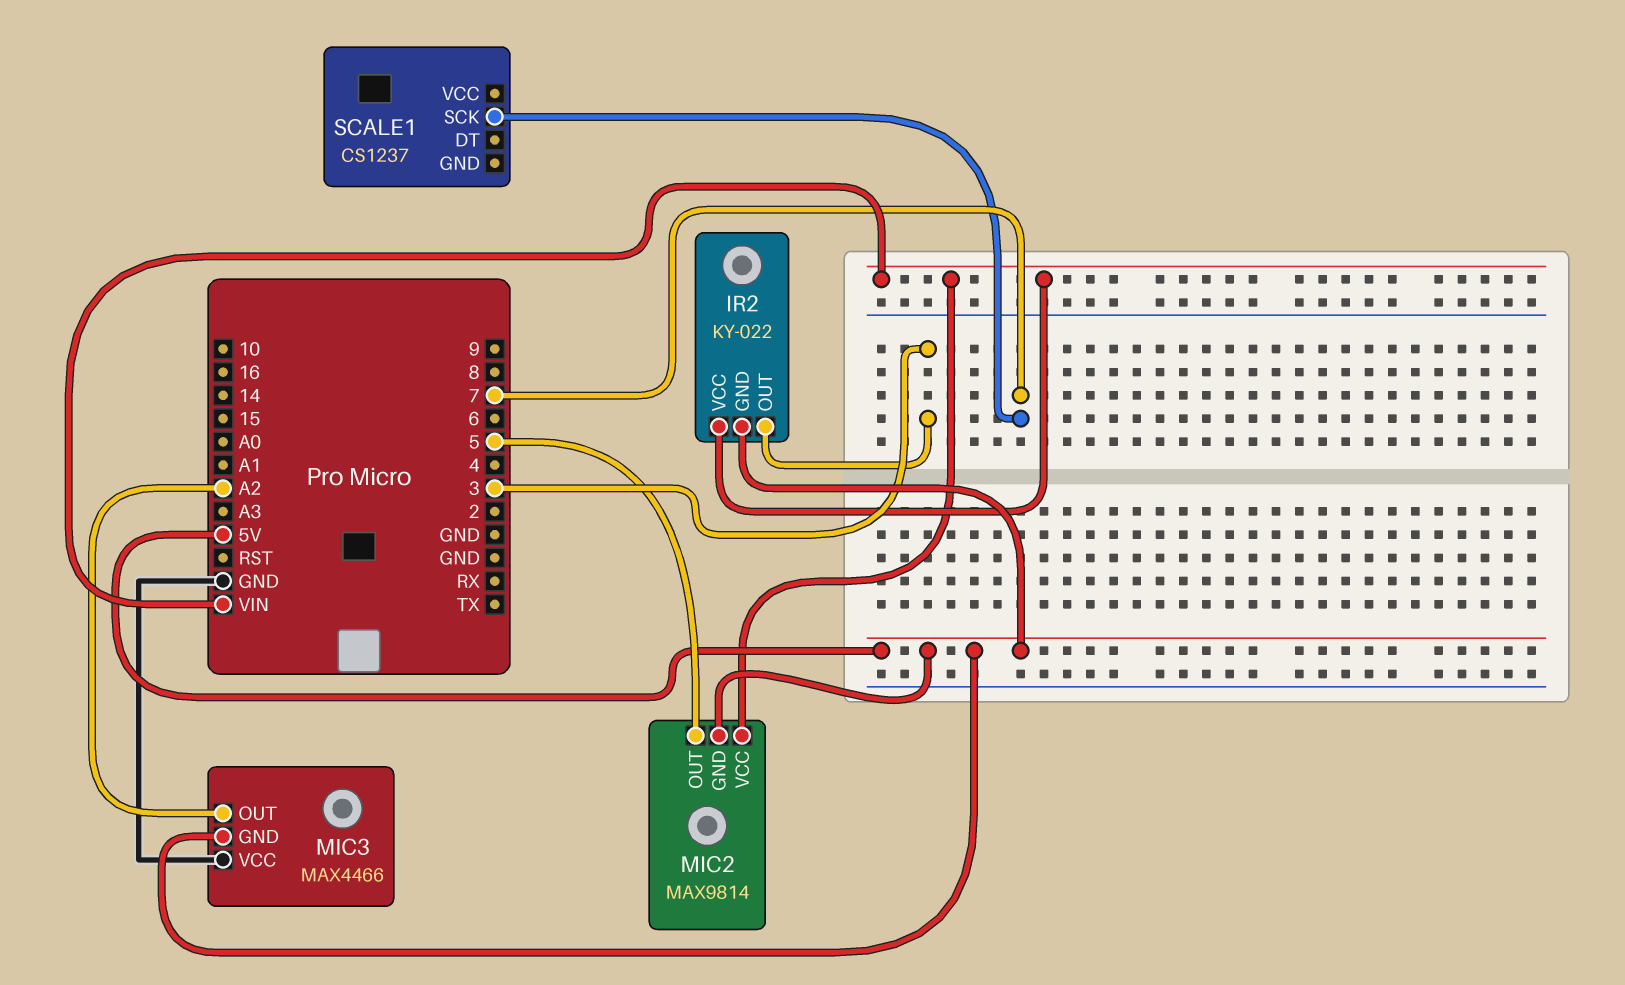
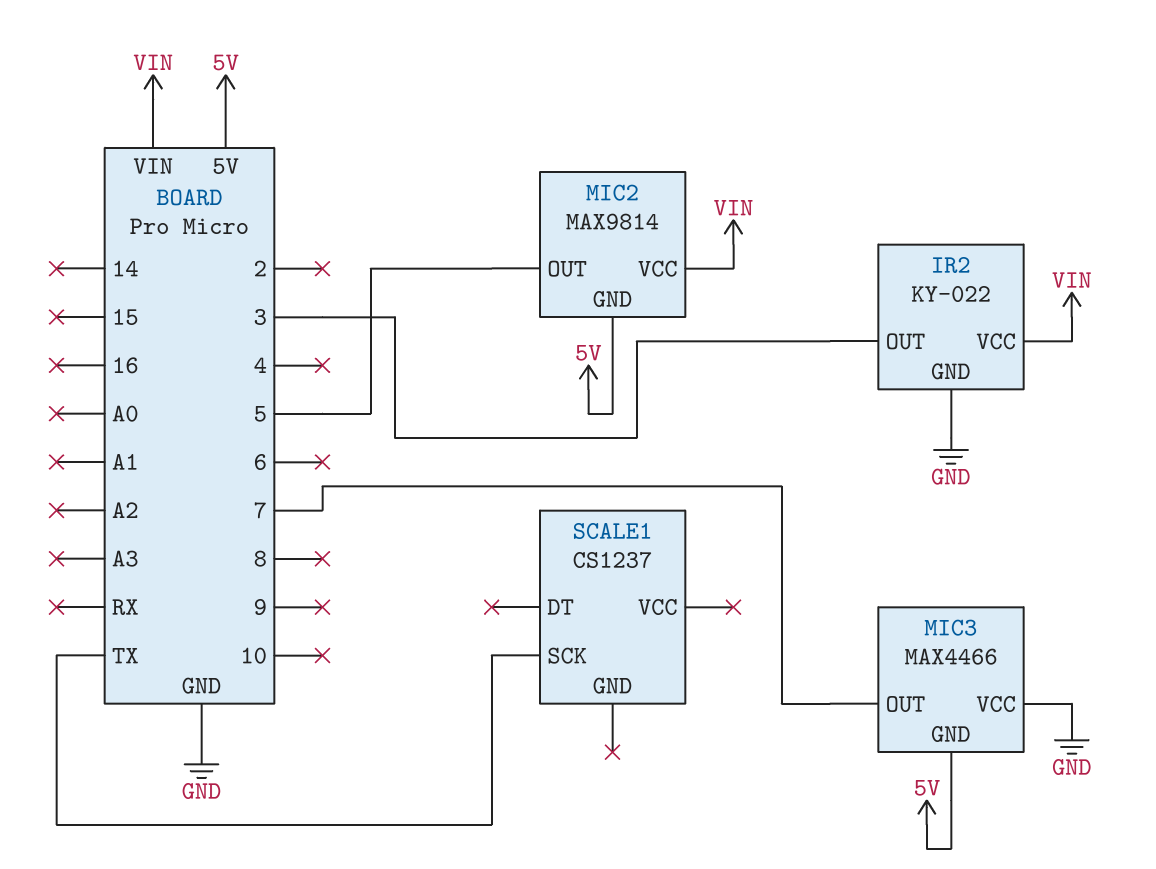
IR2 pin GND: 5V -> GND
MIC3 pin OUT: A2 -> 7
SCALE1 pin SCK: 7 -> TX

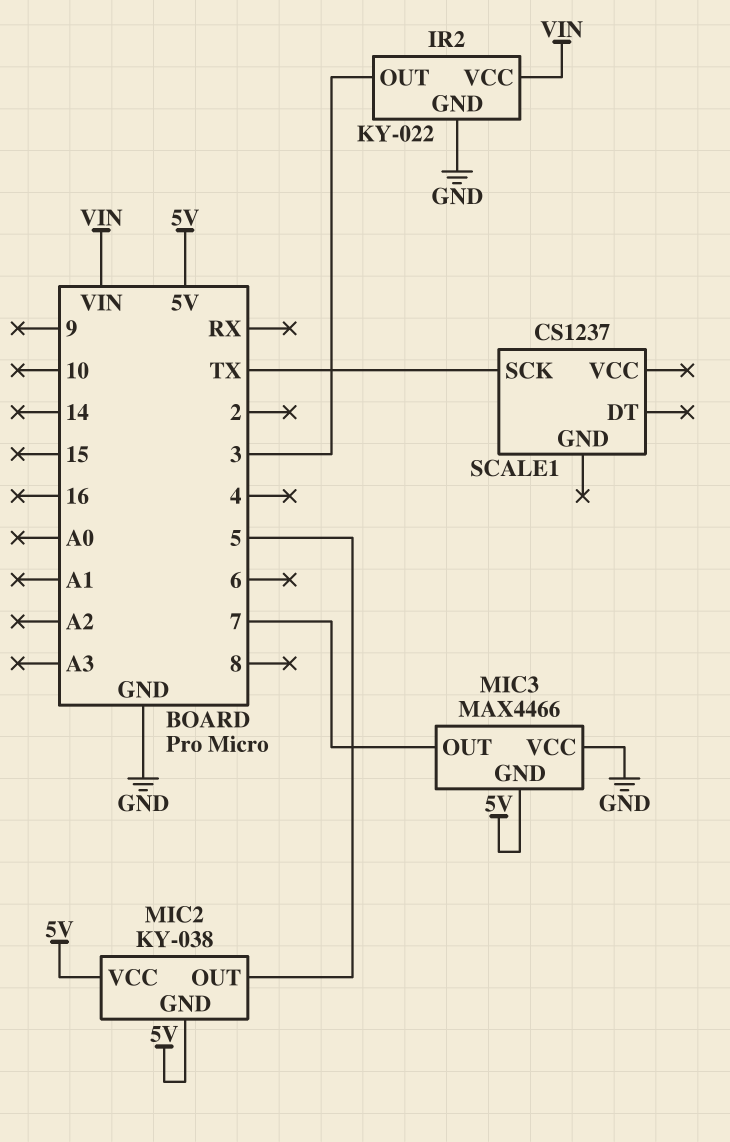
MIC2: MAX9814 -> KY-038
MIC2 pin VCC: VIN -> 5V

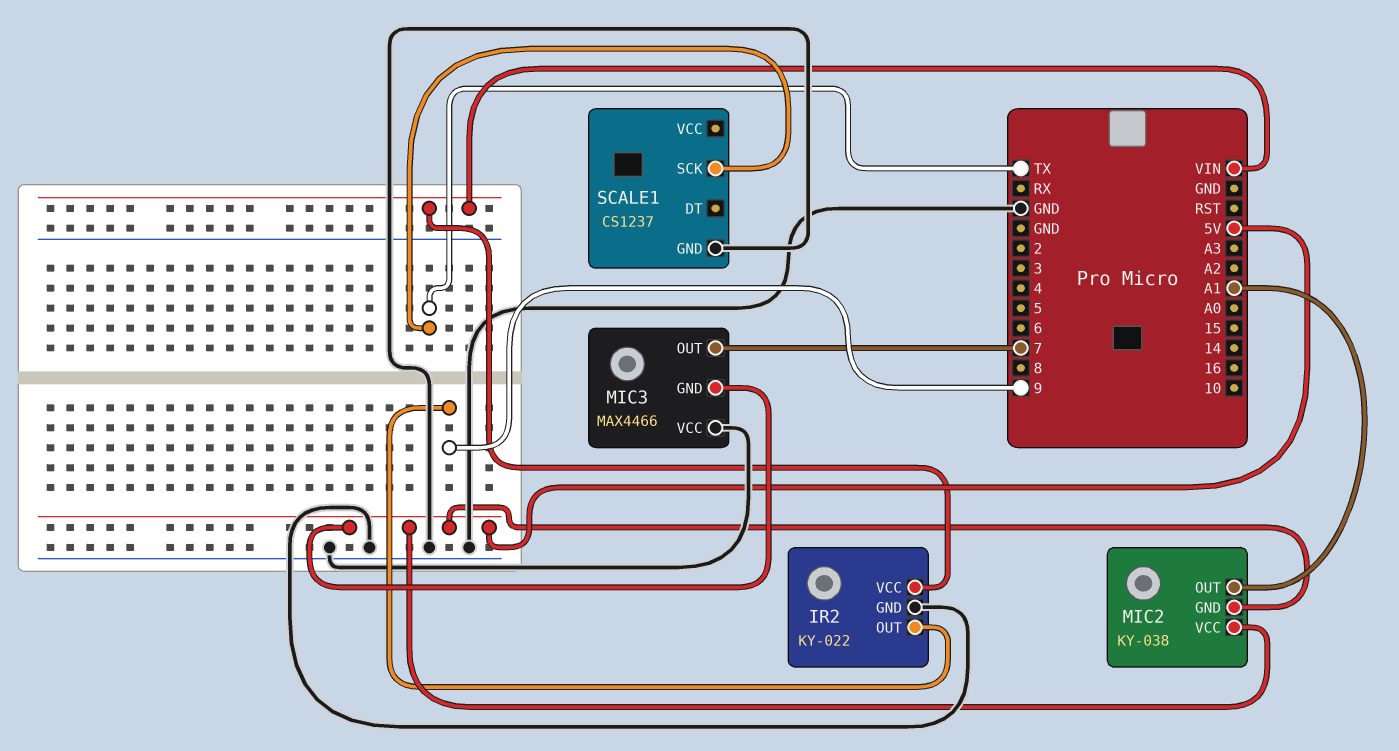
IR2 pin OUT: 3 -> 9
MIC2 pin OUT: 5 -> A1
SCALE1 pin GND: none -> GND

